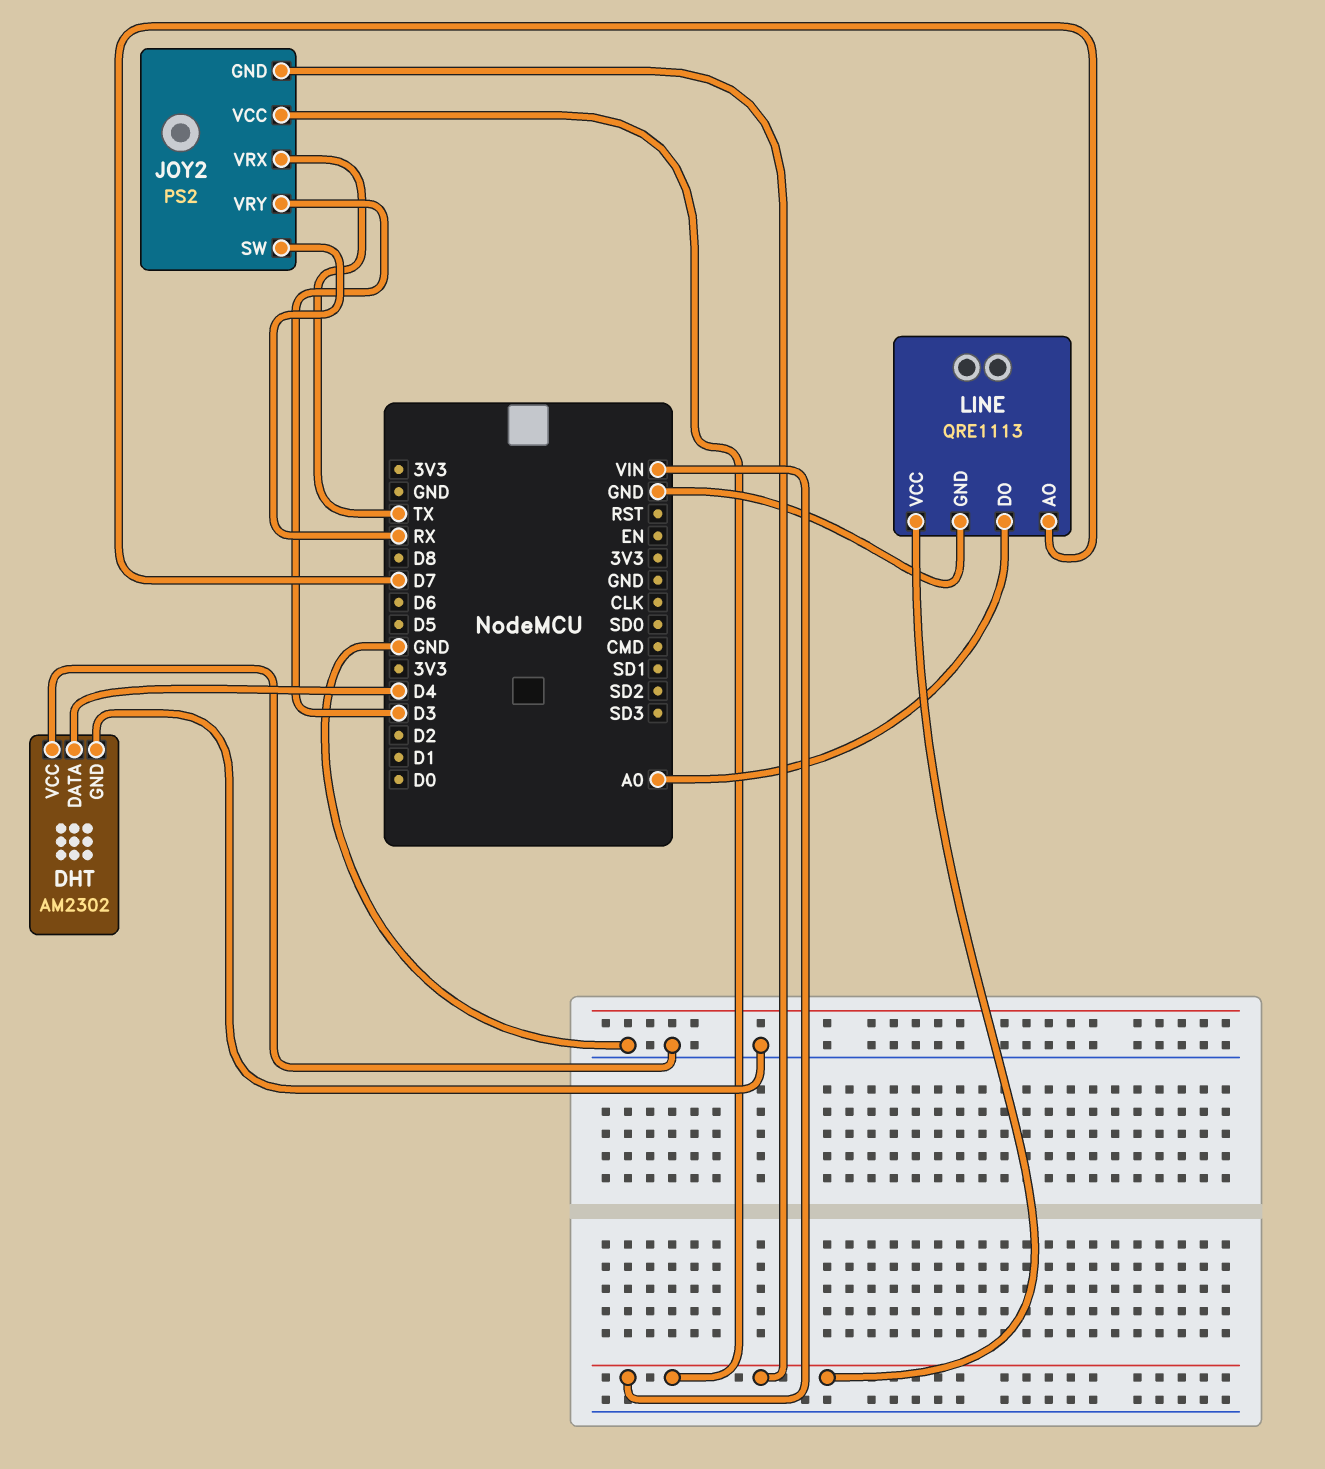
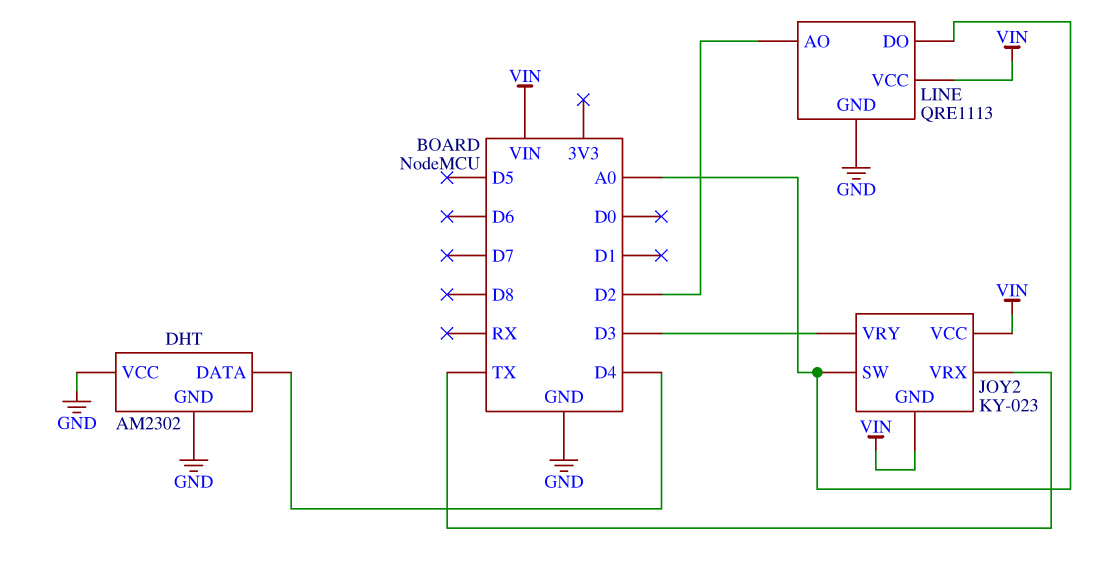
JOY2: PS2 -> KY-023
JOY2 pin SW: RX -> A0
LINE pin AO: D7 -> D2

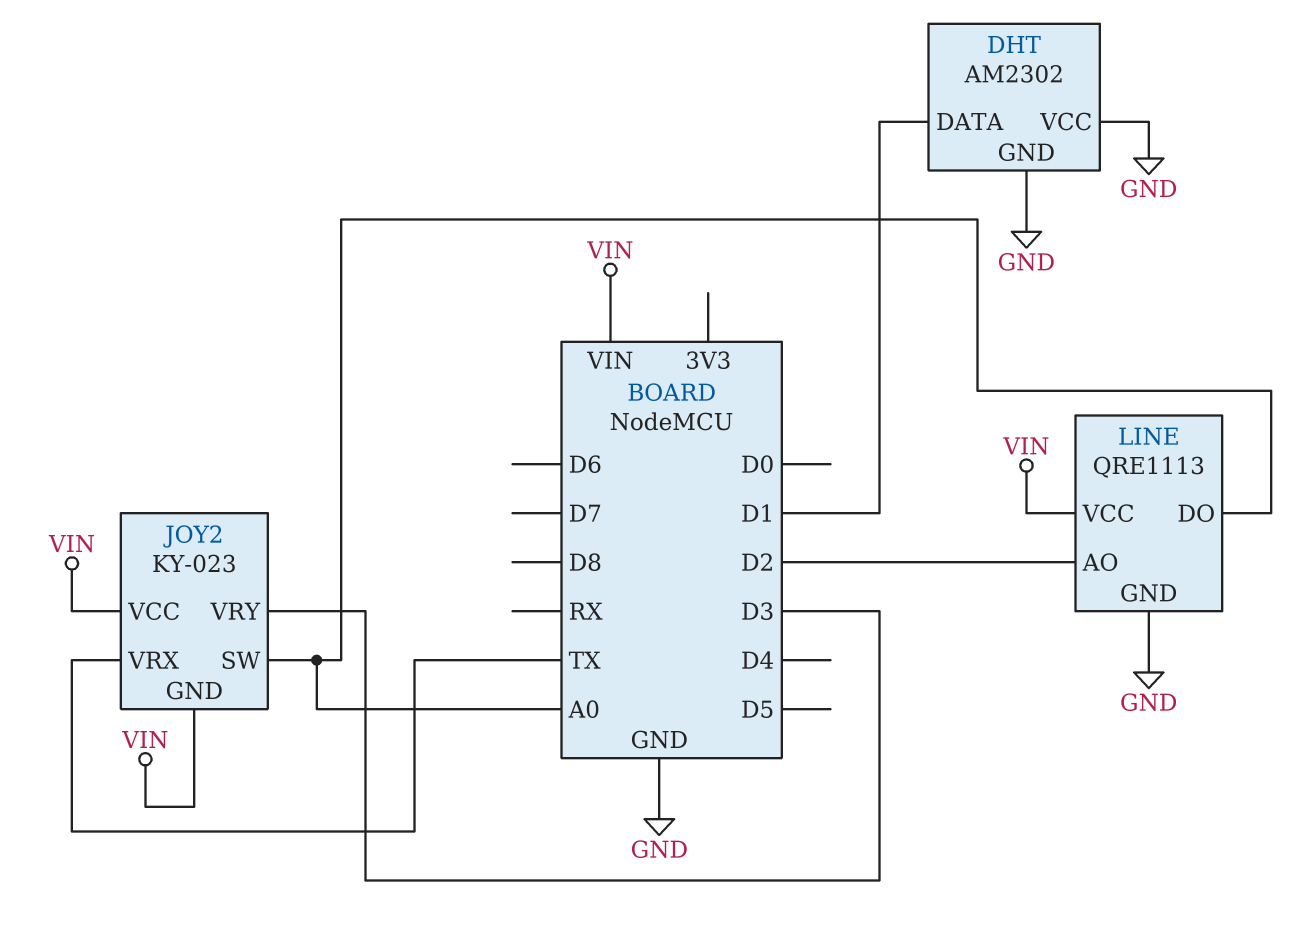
DHT pin DATA: D4 -> D1

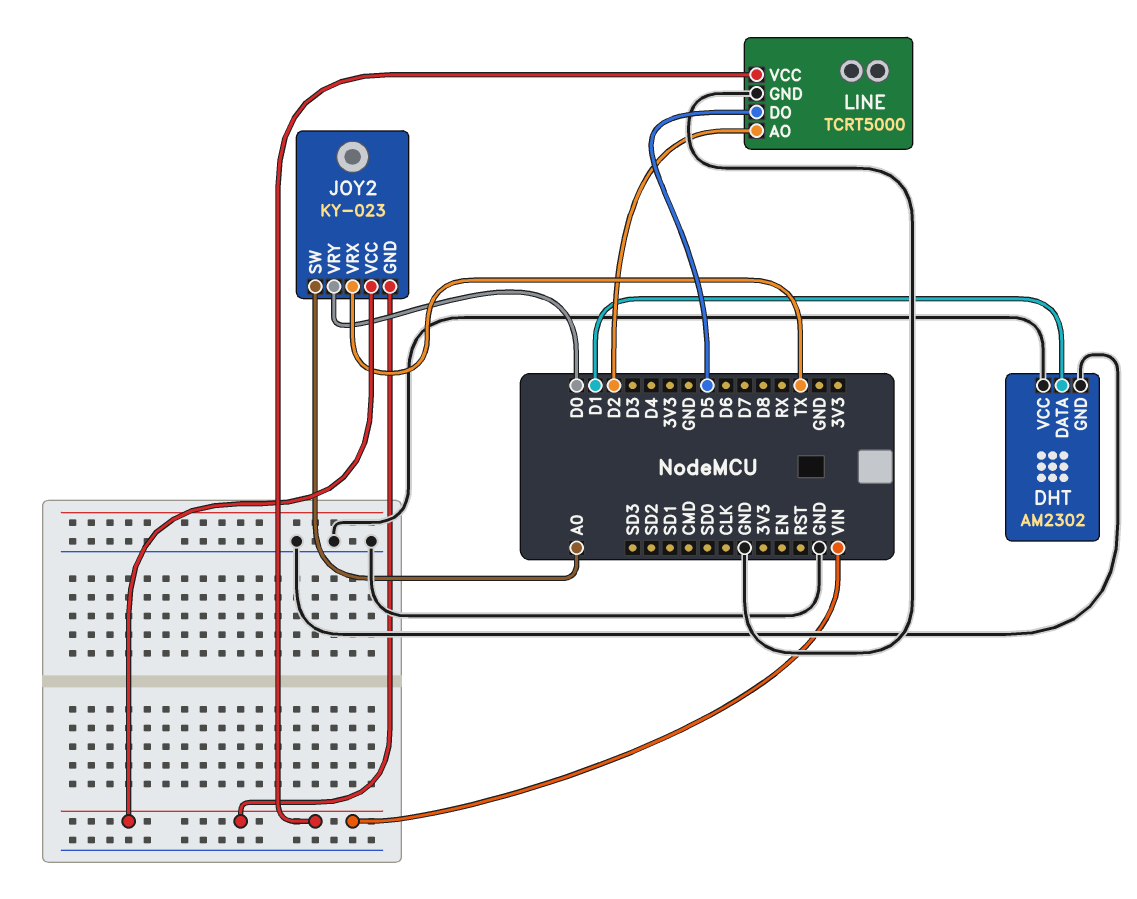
JOY2 pin VRY: D3 -> D0
LINE: QRE1113 -> TCRT5000
LINE pin DO: A0 -> D5

